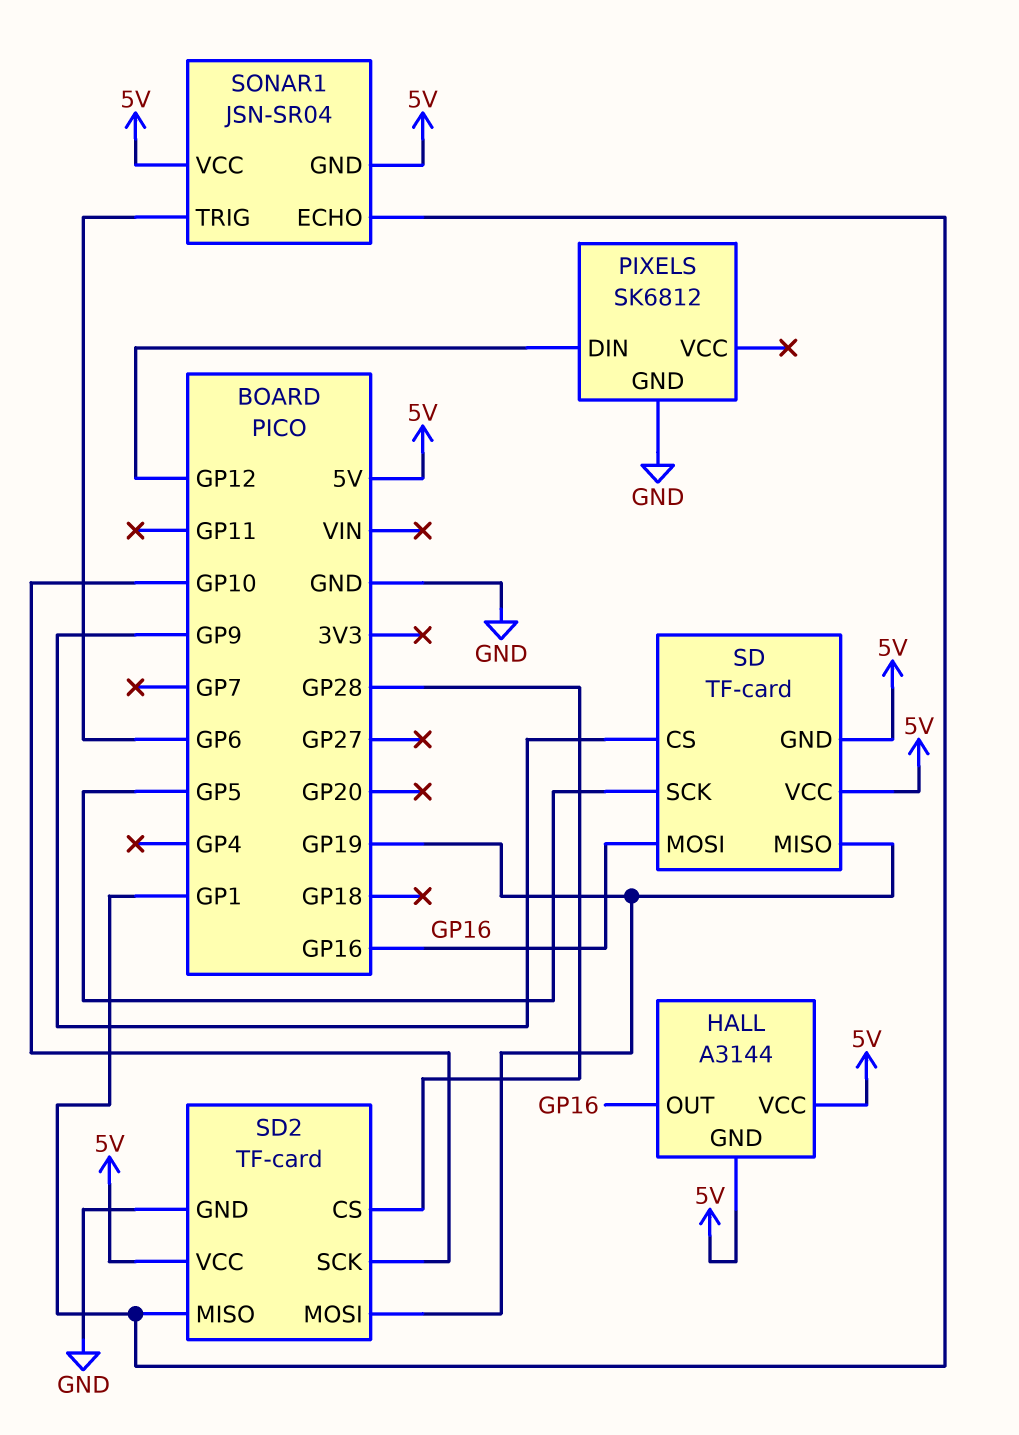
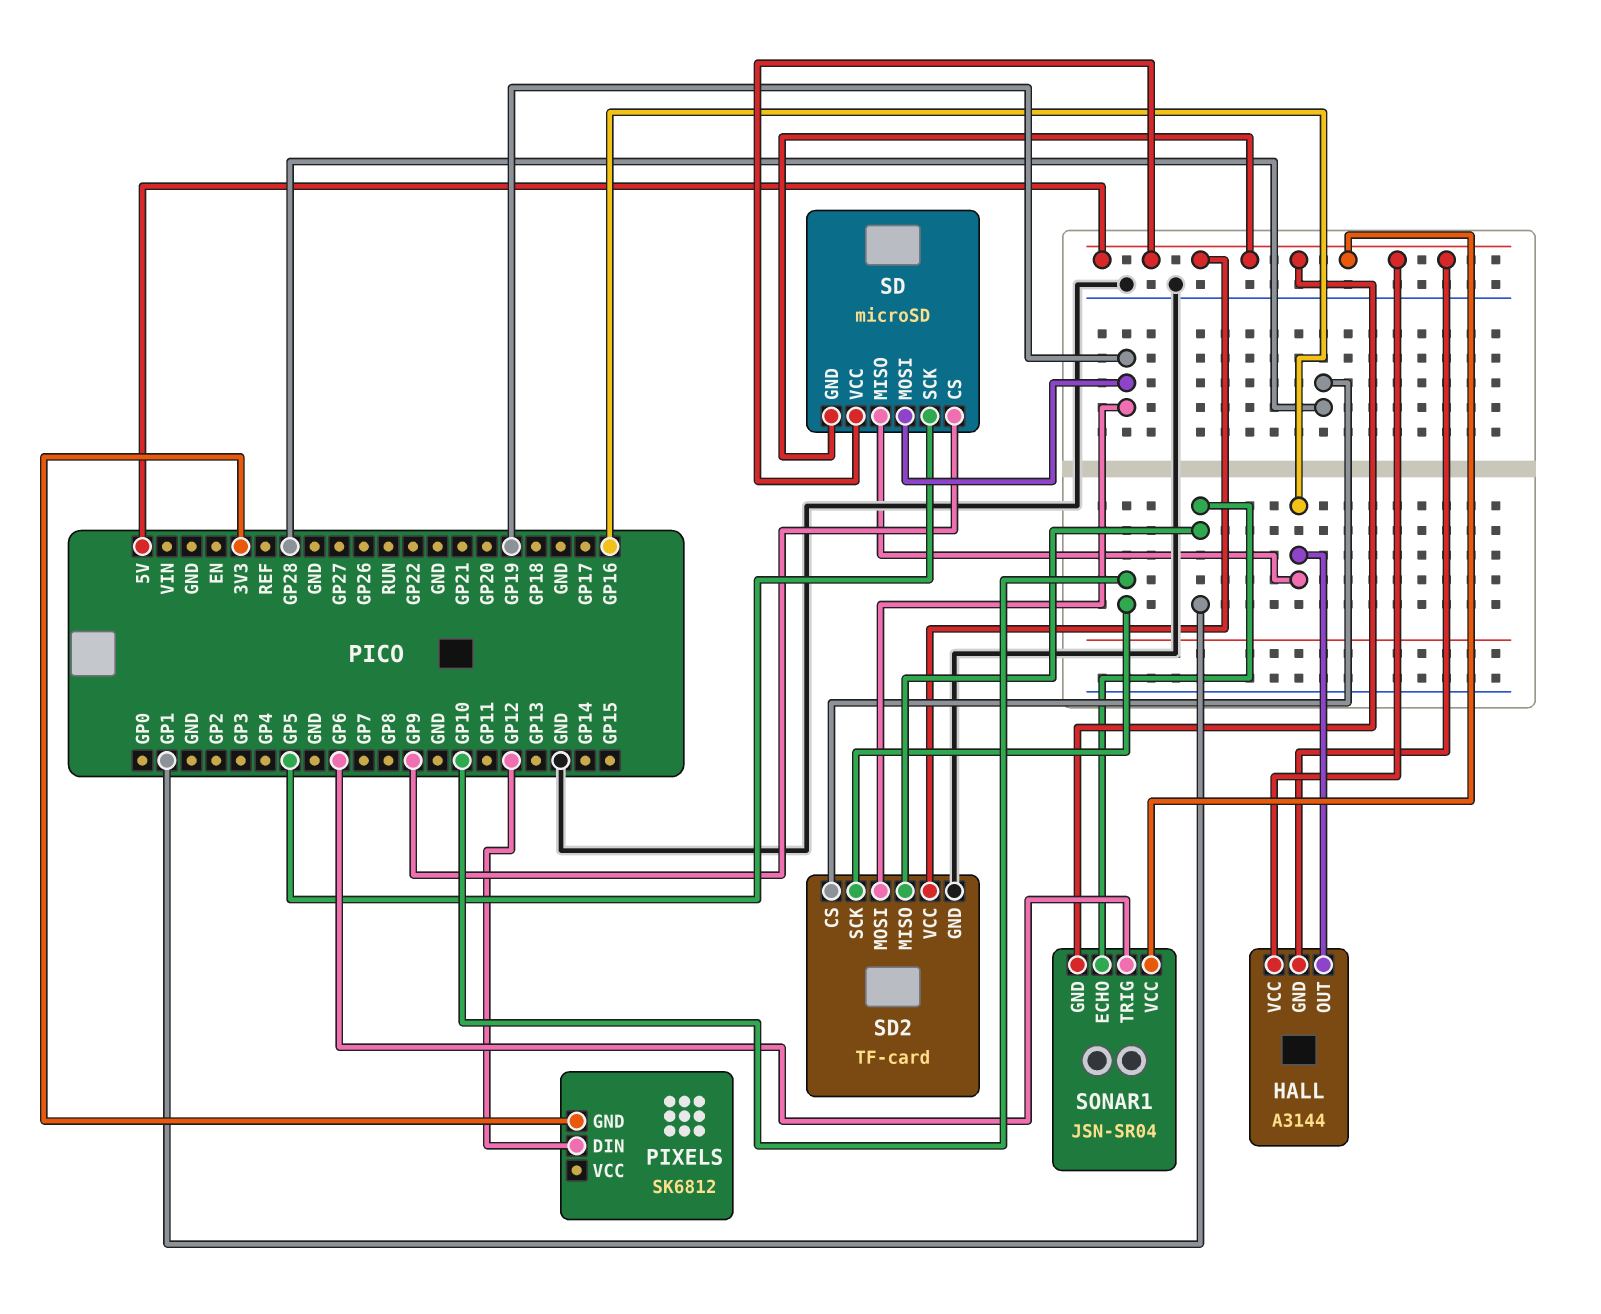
PIXELS pin GND: GND -> 3V3
SD: TF-card -> microSD
SD pin MISO: GP19 -> GP16
SD pin MOSI: GP16 -> GP19

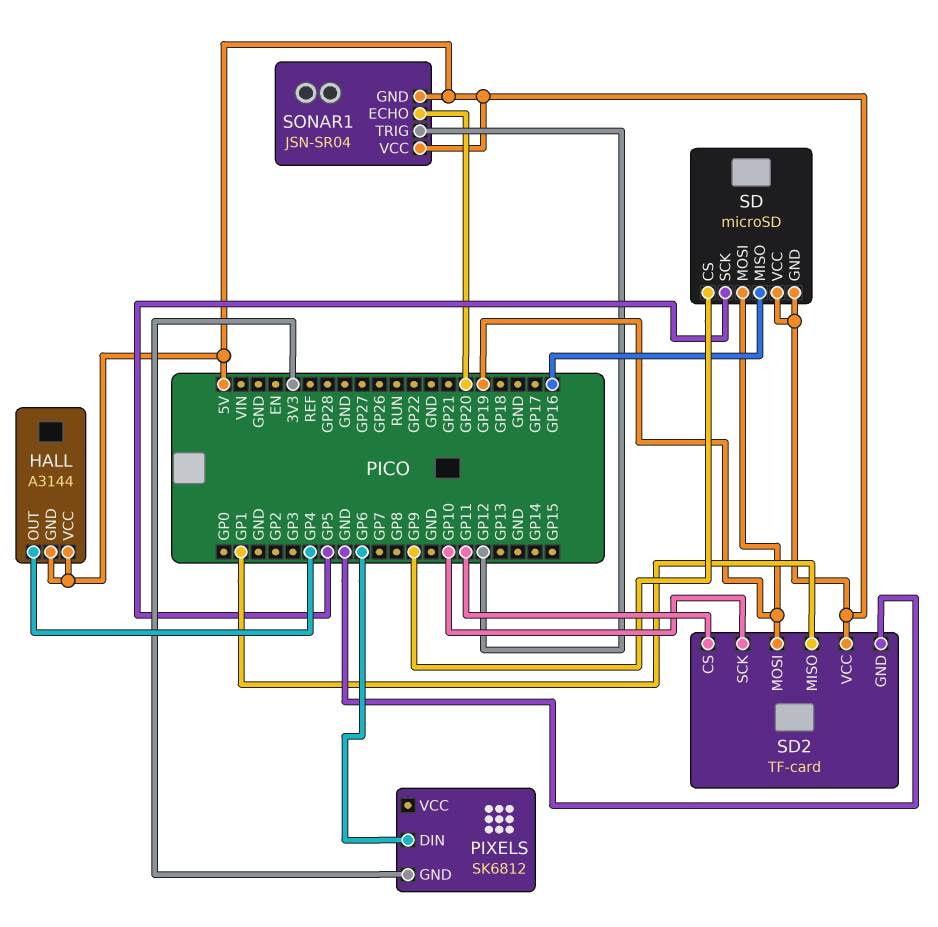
HALL pin OUT: GP16 -> GP4
PIXELS pin DIN: GP12 -> GP6
SD2 pin CS: GP28 -> GP11
SONAR1 pin ECHO: GP1 -> GP20
SONAR1 pin TRIG: GP6 -> GP12

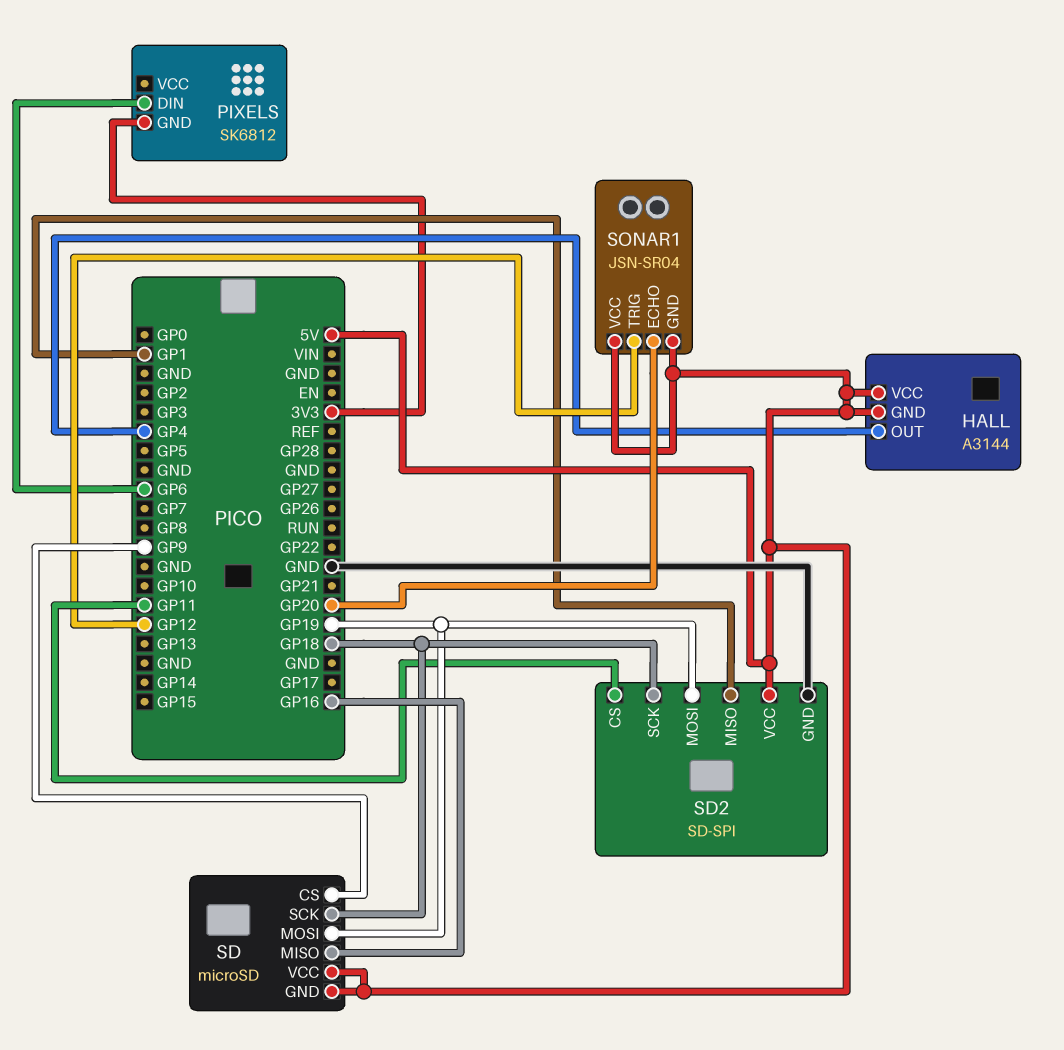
SD pin SCK: GP5 -> GP18
SD2: TF-card -> SD-SPI
SD2 pin SCK: GP10 -> GP18

